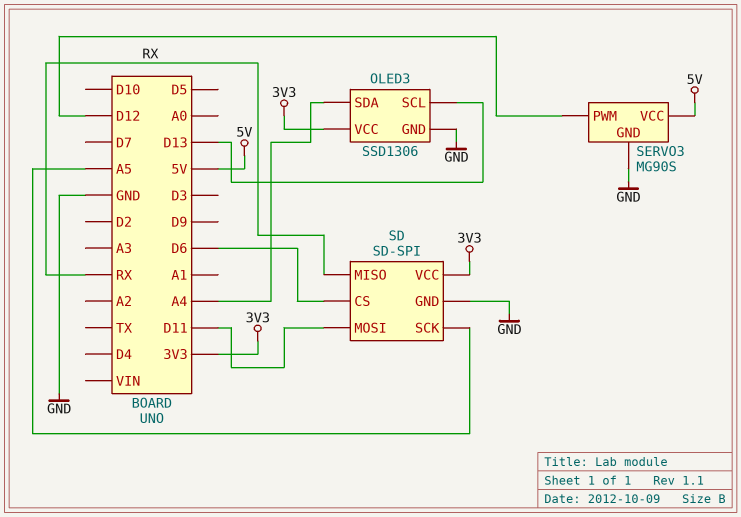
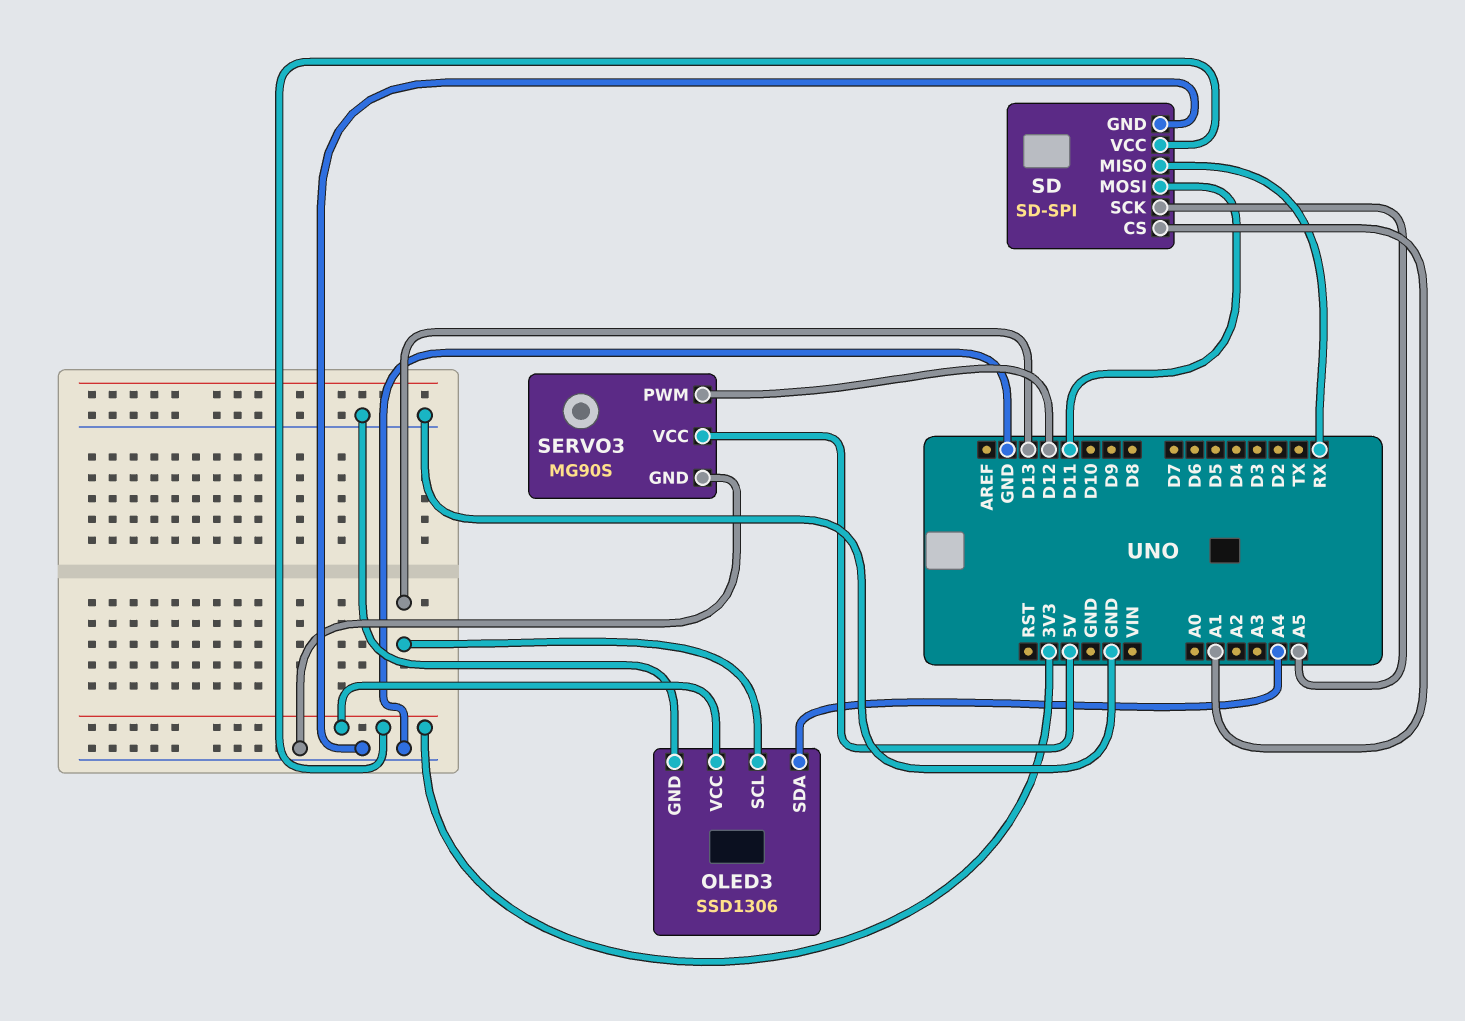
SD pin CS: D6 -> A1

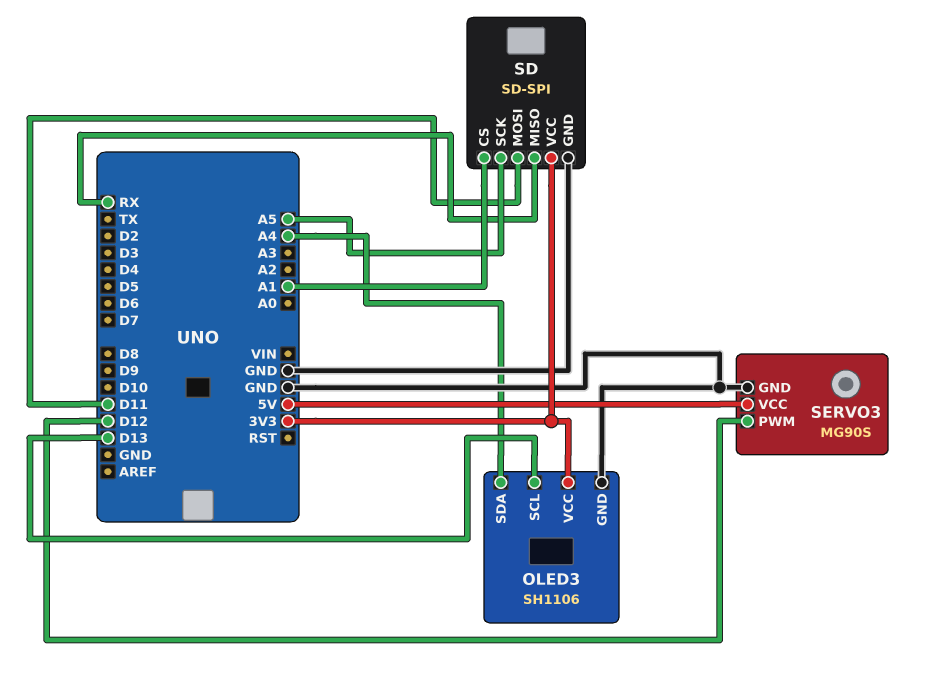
OLED3: SSD1306 -> SH1106

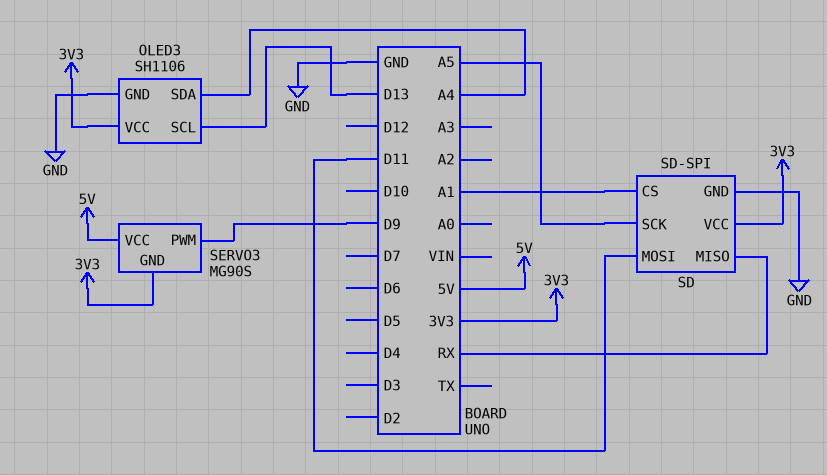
SERVO3 pin GND: GND -> 3V3
SERVO3 pin PWM: D12 -> D9

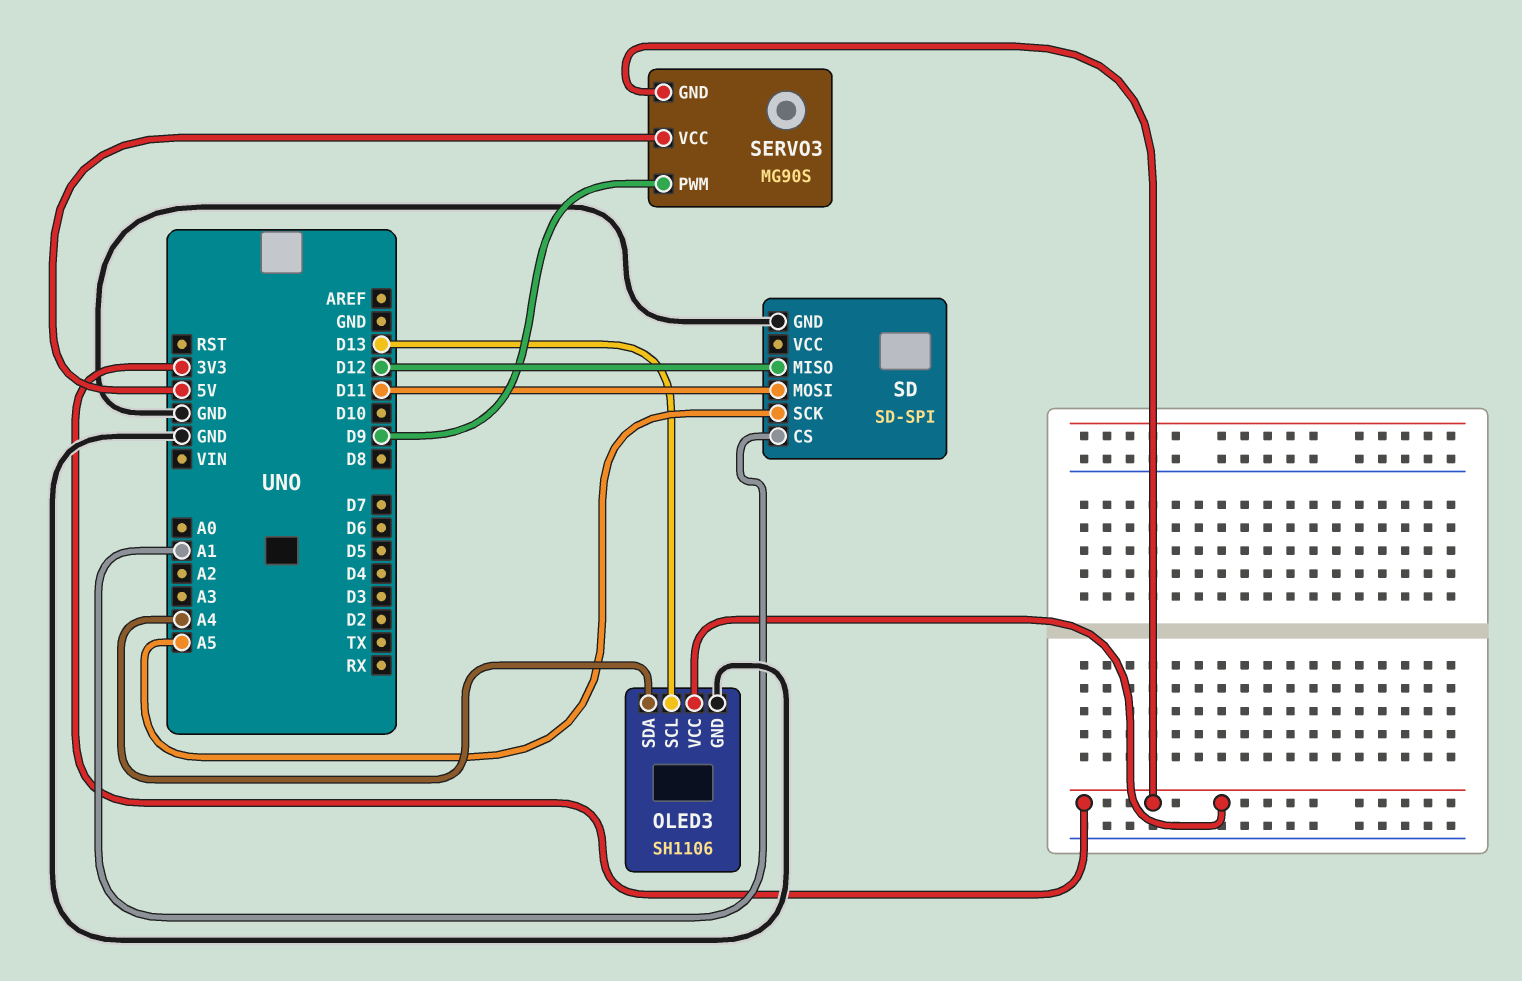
SD pin MISO: RX -> D12
SD pin VCC: 3V3 -> none

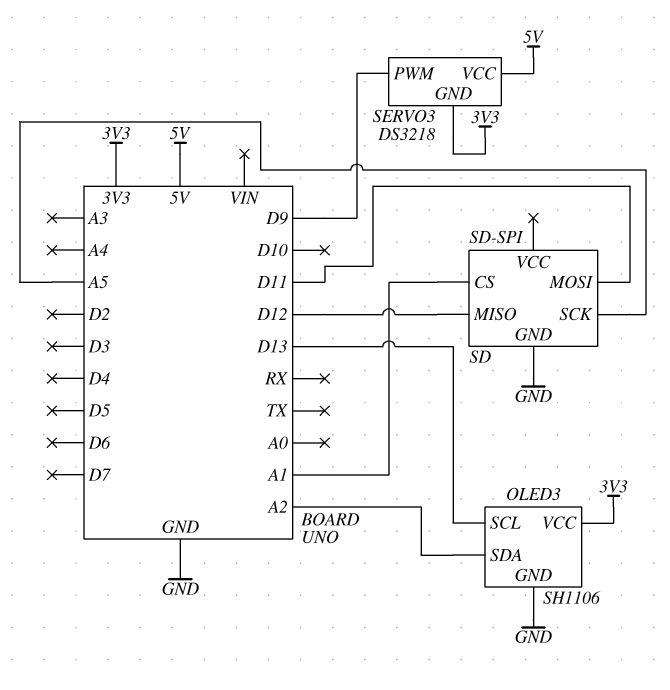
OLED3 pin SDA: A4 -> A2
SERVO3: MG90S -> DS3218

